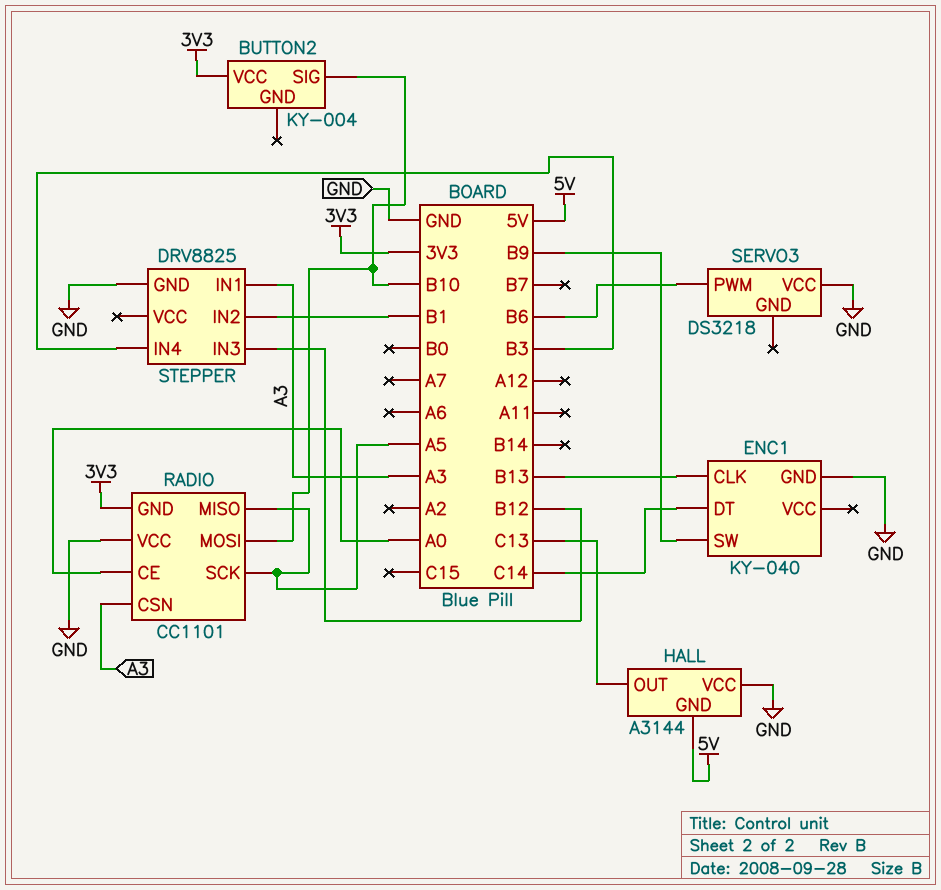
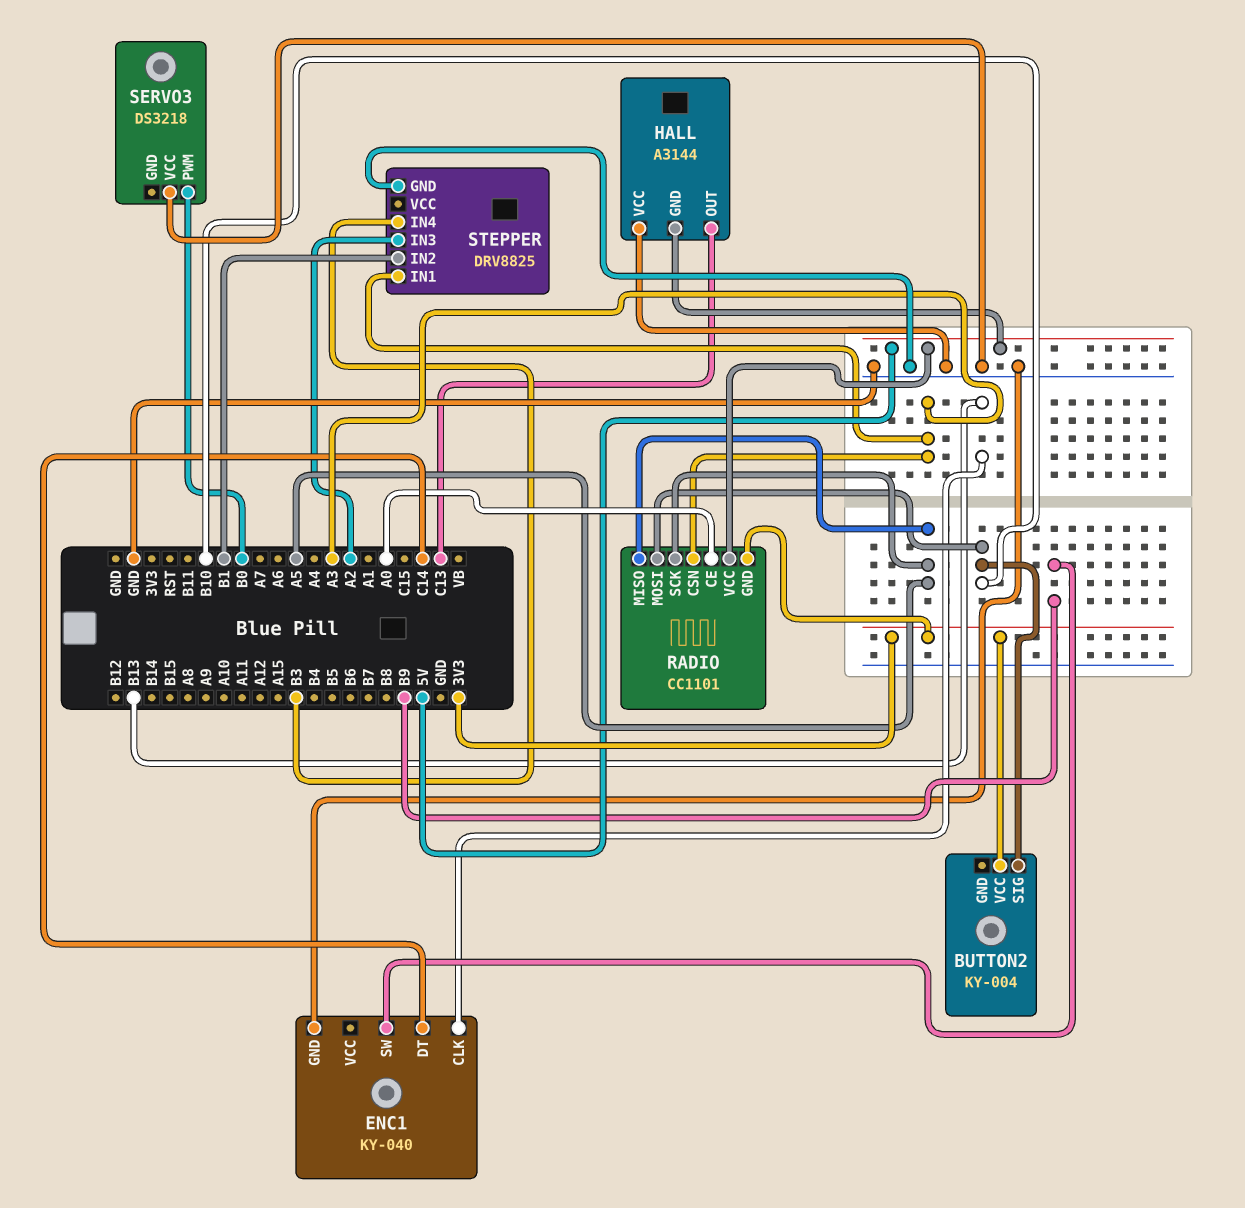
RADIO pin VCC: GND -> 5V
SERVO3 pin PWM: B6 -> B0
STEPPER pin IN3: B12 -> A2

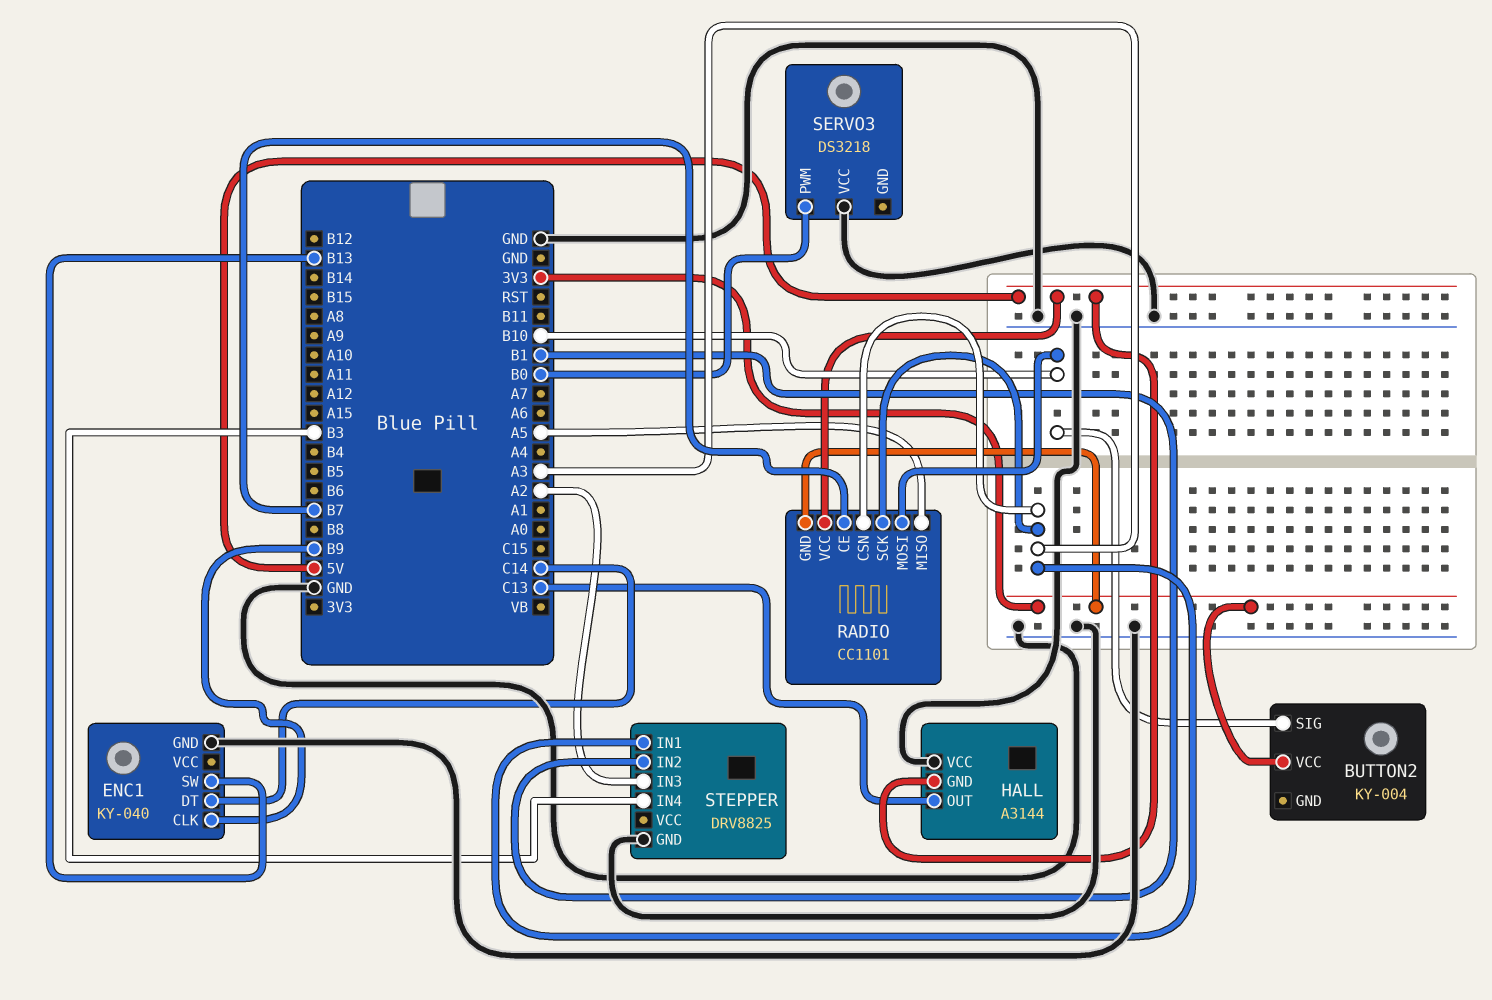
ENC1 pin CLK: B13 -> B9
ENC1 pin SW: B9 -> B13
RADIO pin CE: A0 -> B7
RADIO pin SCK: A5 -> A3

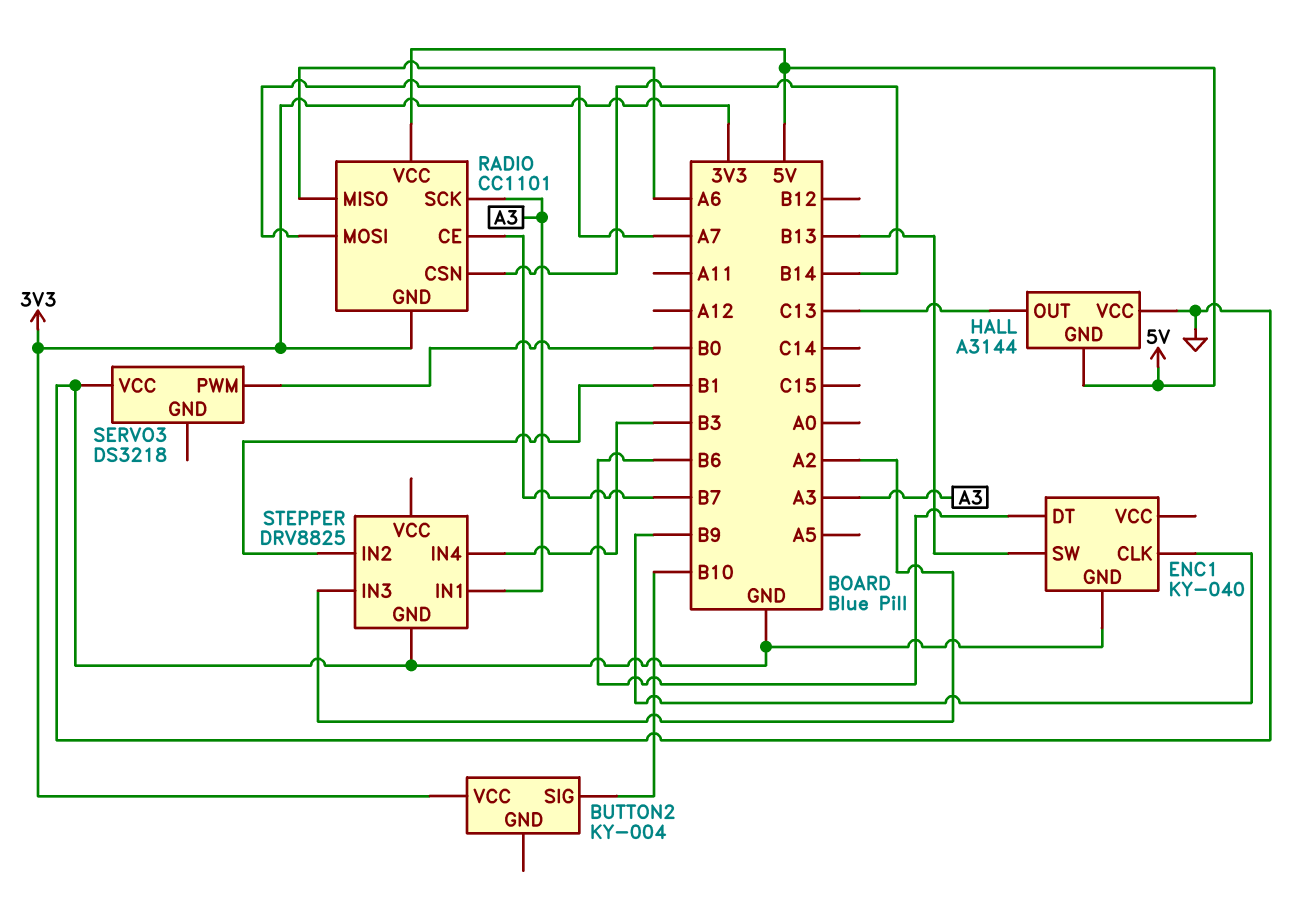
ENC1 pin DT: C14 -> B6
RADIO pin CSN: A3 -> B14
RADIO pin MISO: A5 -> A6
RADIO pin MOSI: B10 -> A7

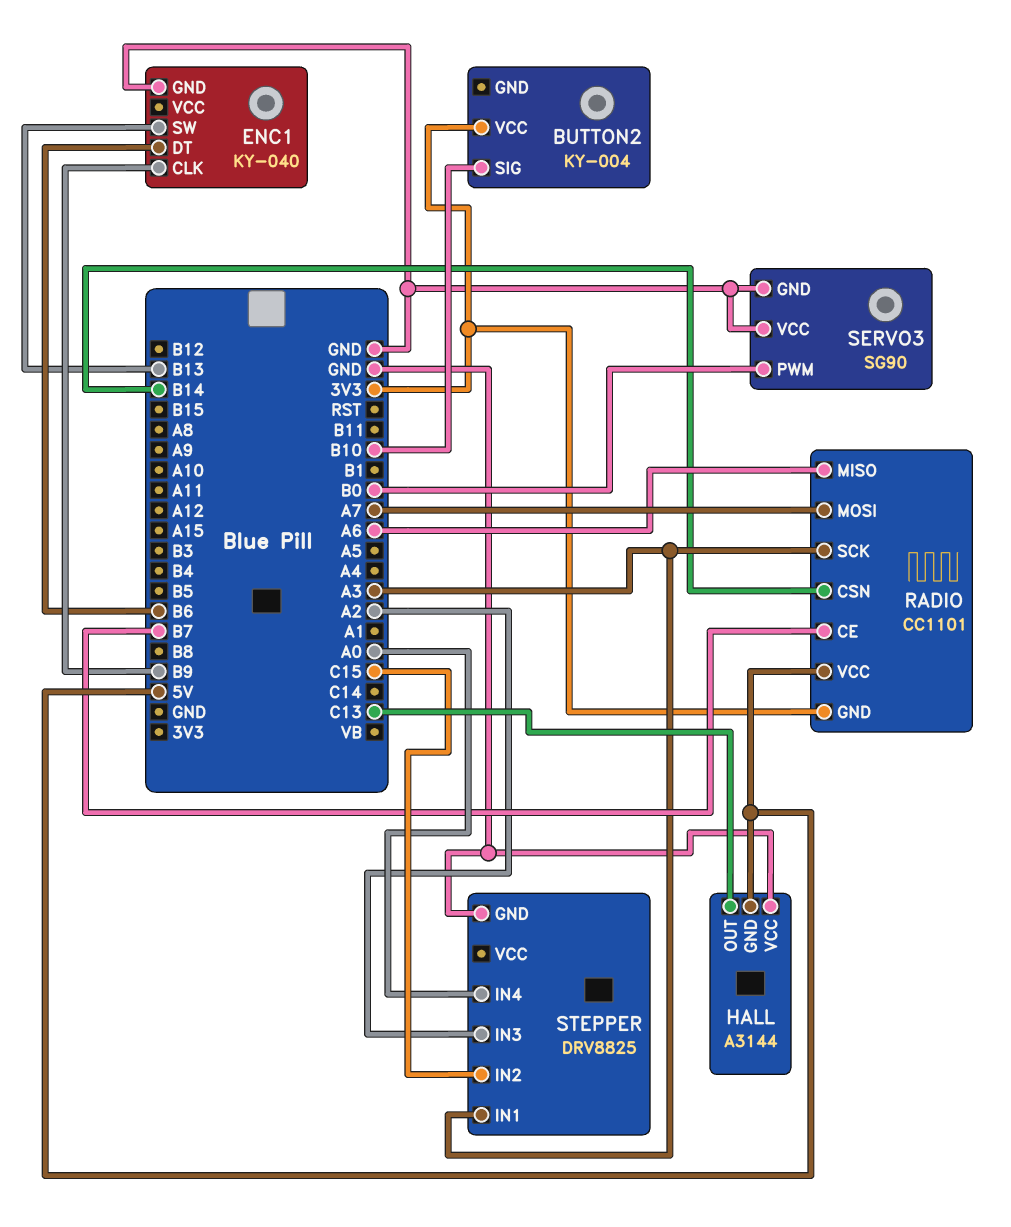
SERVO3: DS3218 -> SG90
SERVO3 pin GND: none -> GND
STEPPER pin IN2: B1 -> C15
STEPPER pin IN4: B3 -> A0

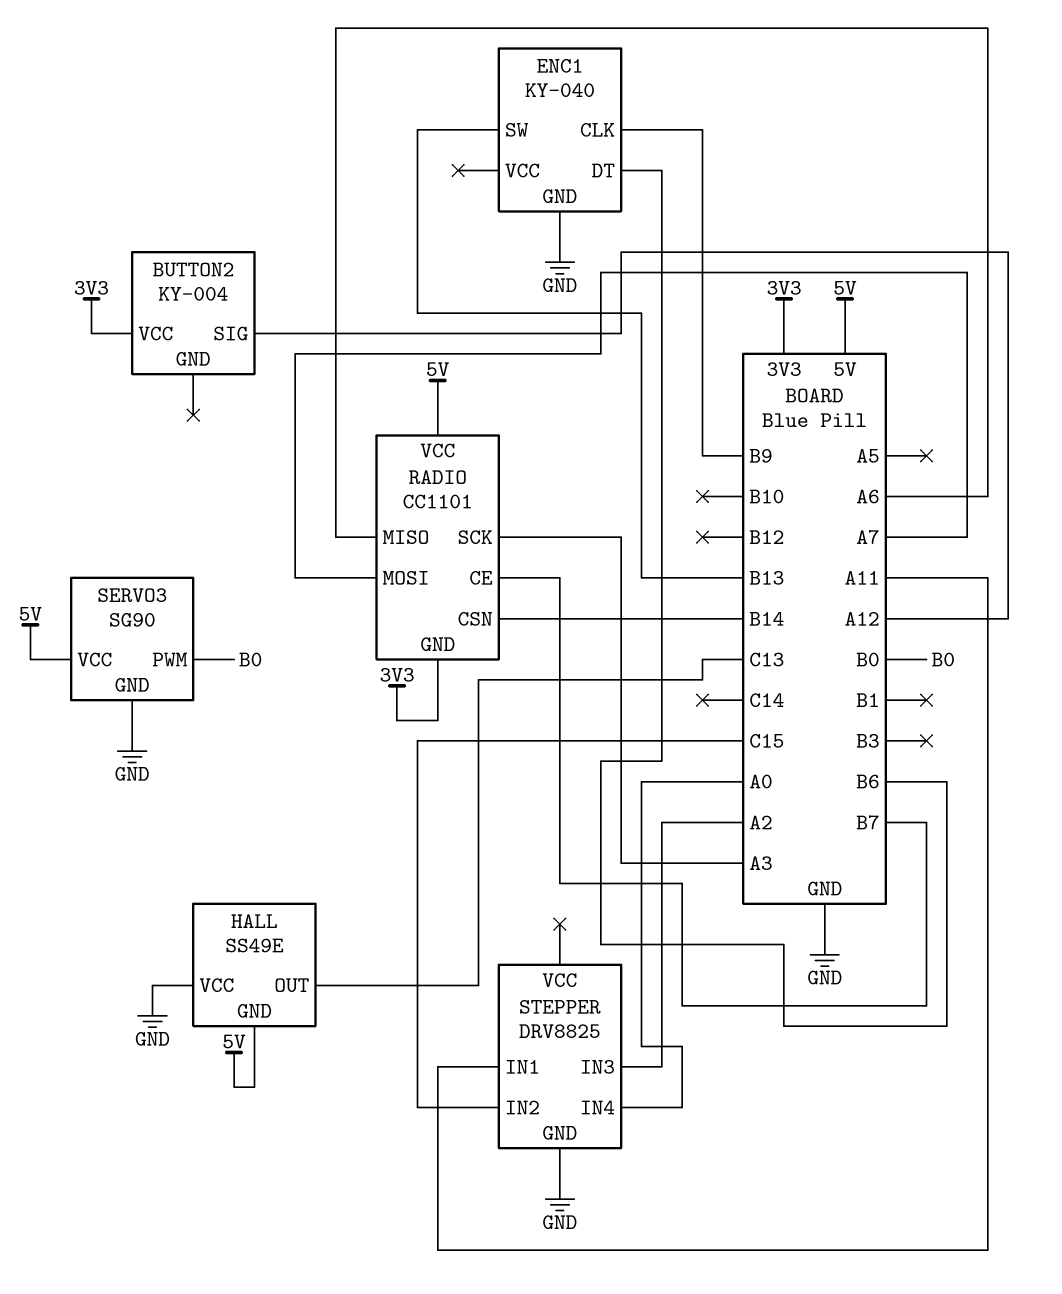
BUTTON2 pin SIG: B10 -> A12
HALL: A3144 -> SS49E
SERVO3 pin VCC: GND -> 5V
STEPPER pin IN1: A3 -> A11

